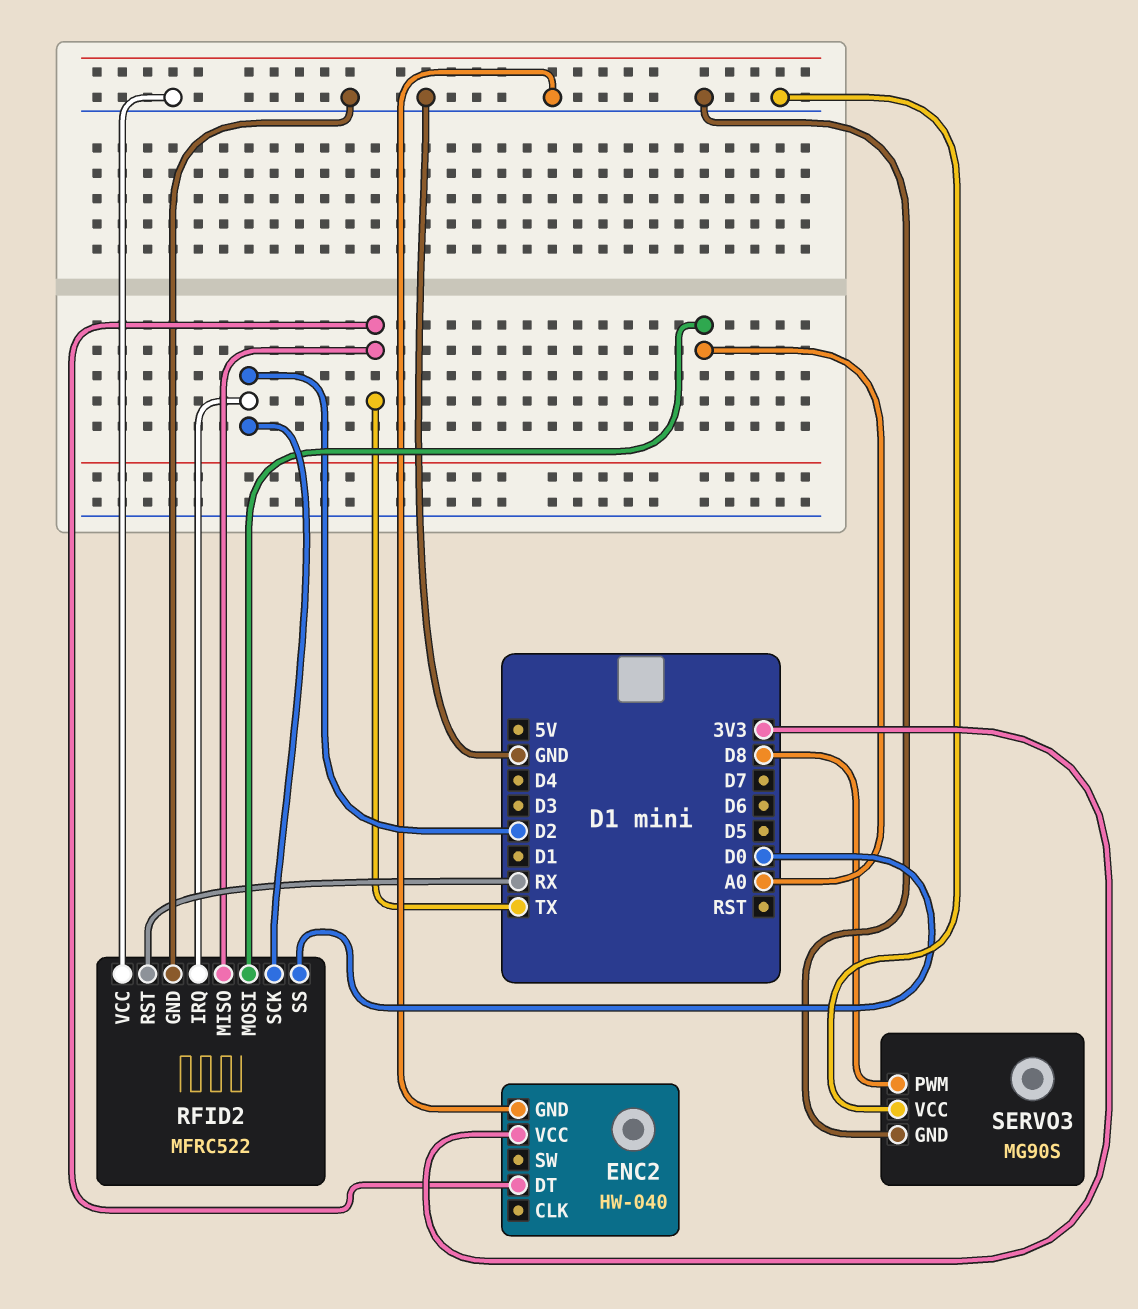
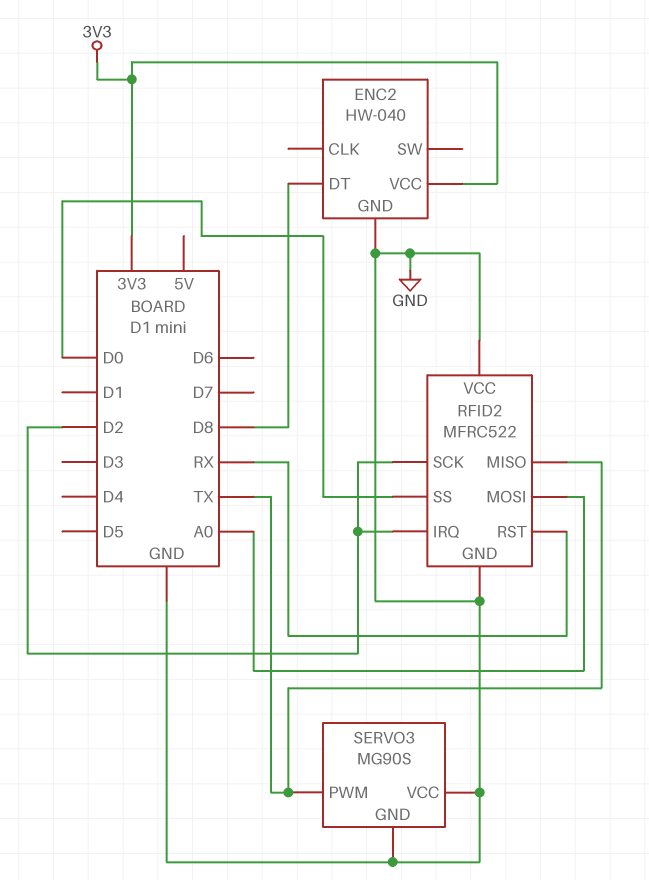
ENC2 pin DT: TX -> D8
SERVO3 pin PWM: D8 -> TX

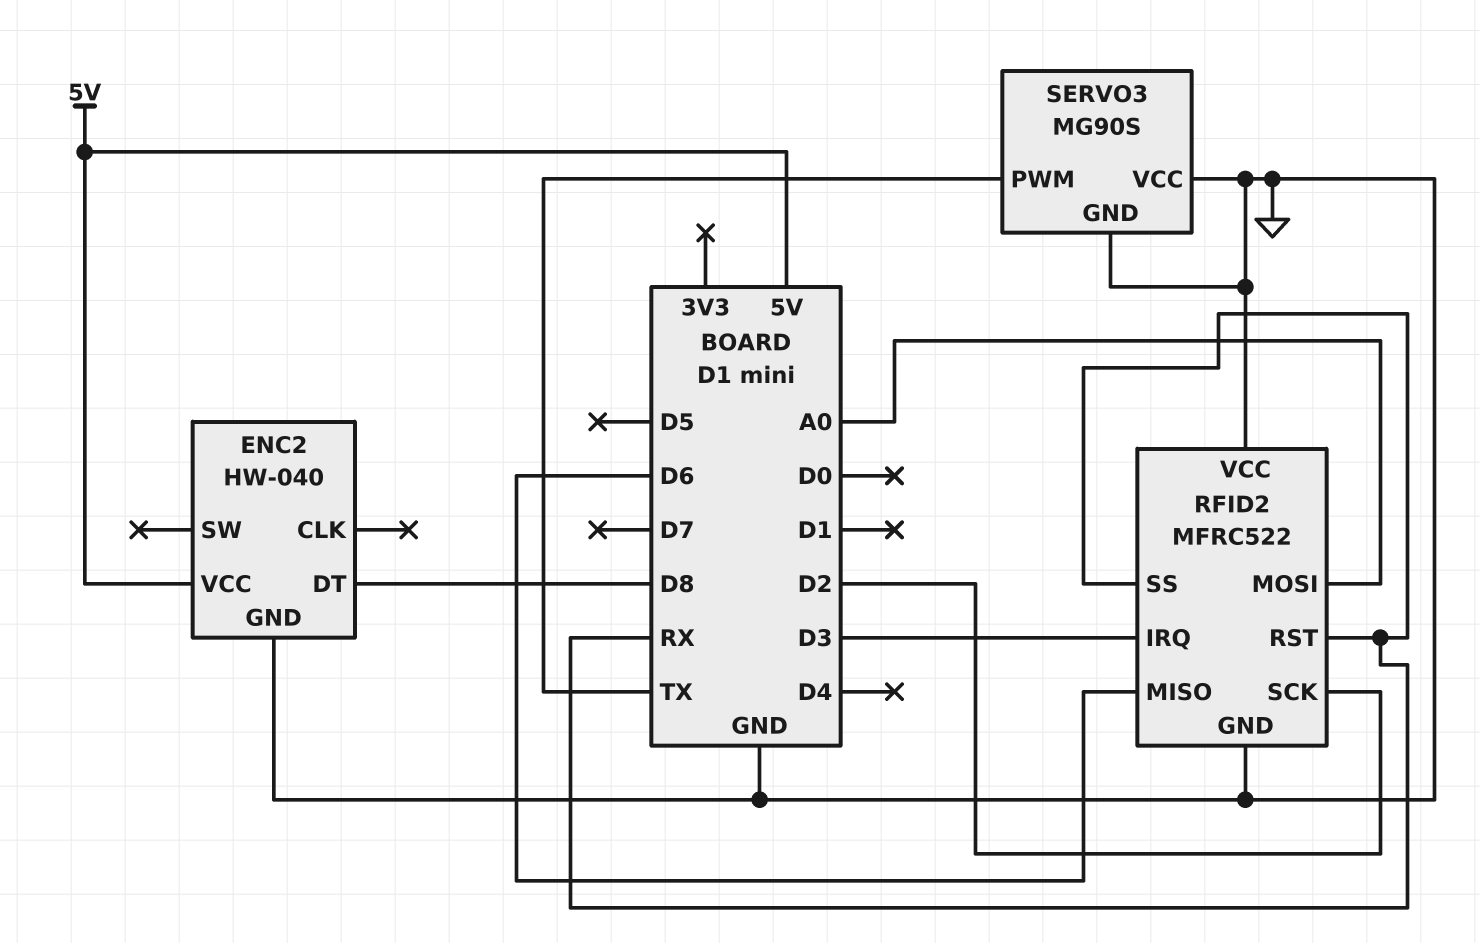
ENC2 pin VCC: 3V3 -> 5V
RFID2 pin IRQ: D2 -> D3
RFID2 pin MISO: TX -> D6
RFID2 pin SS: D0 -> RX

